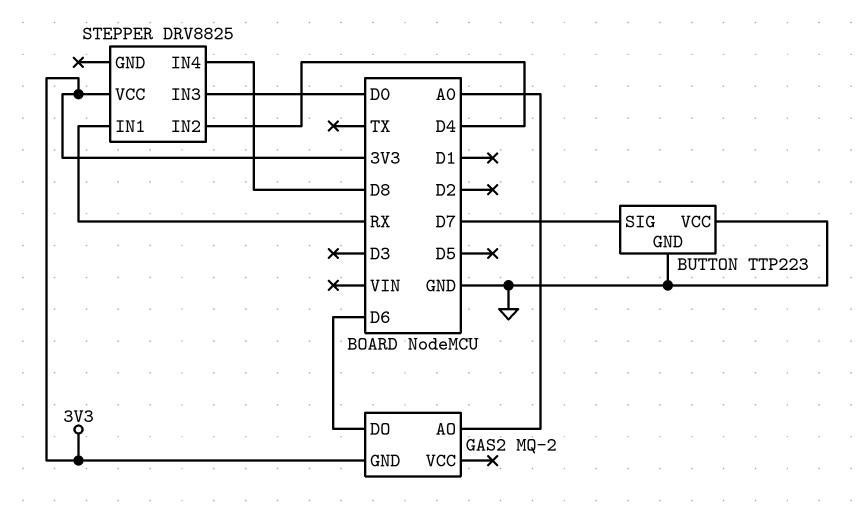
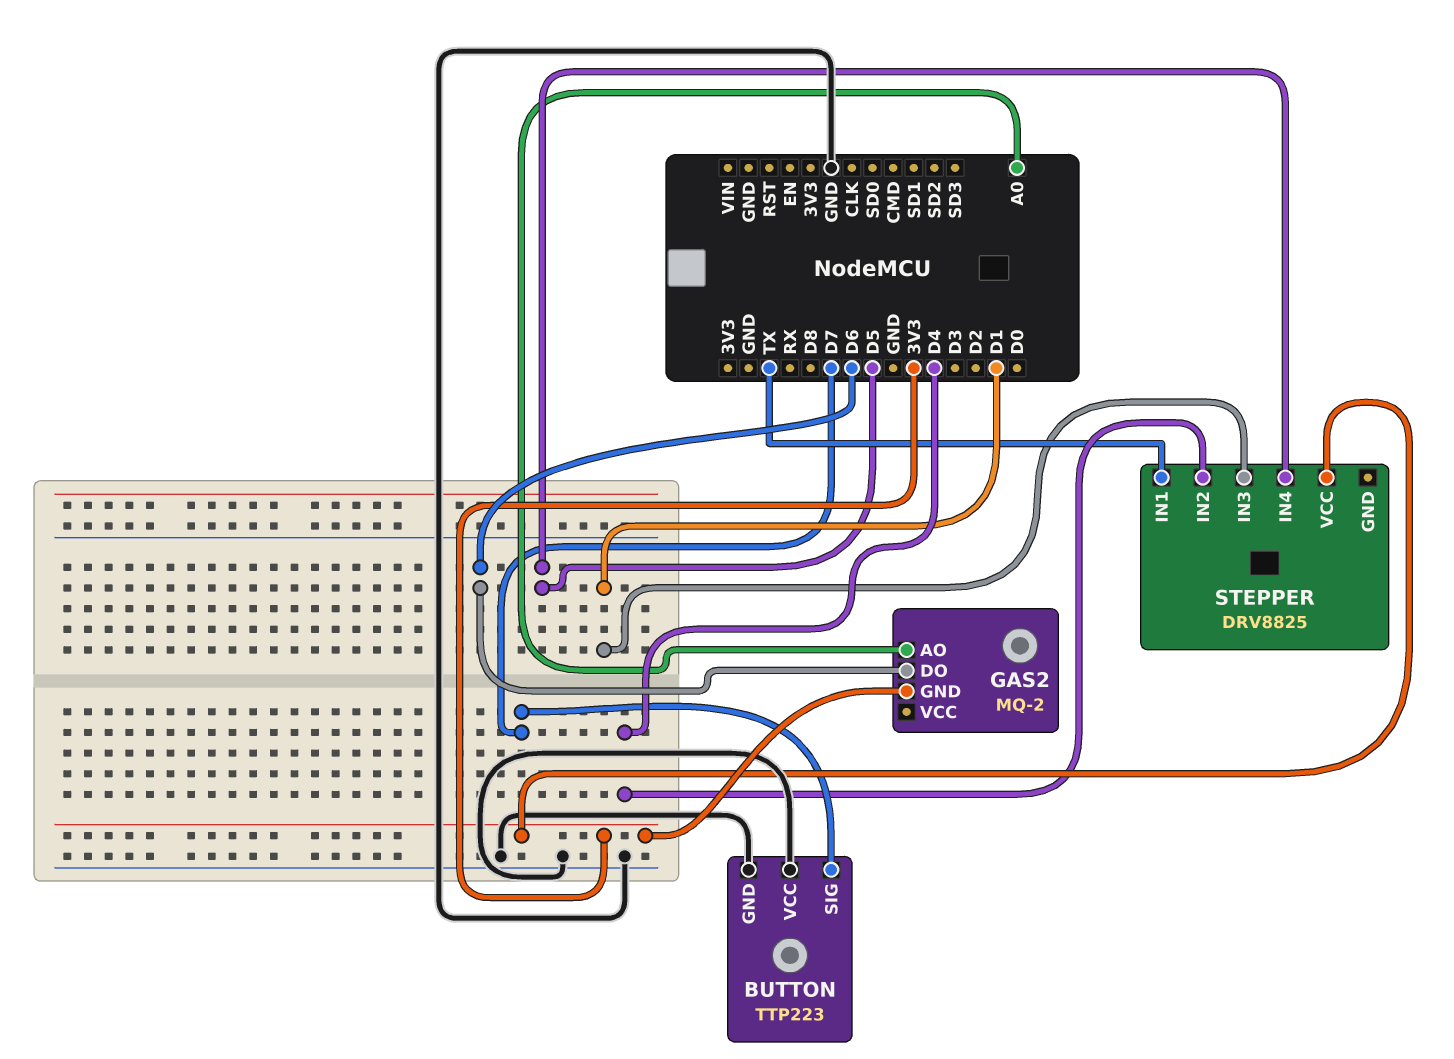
STEPPER pin IN1: RX -> TX
STEPPER pin IN3: D0 -> D1
STEPPER pin IN4: D8 -> D5

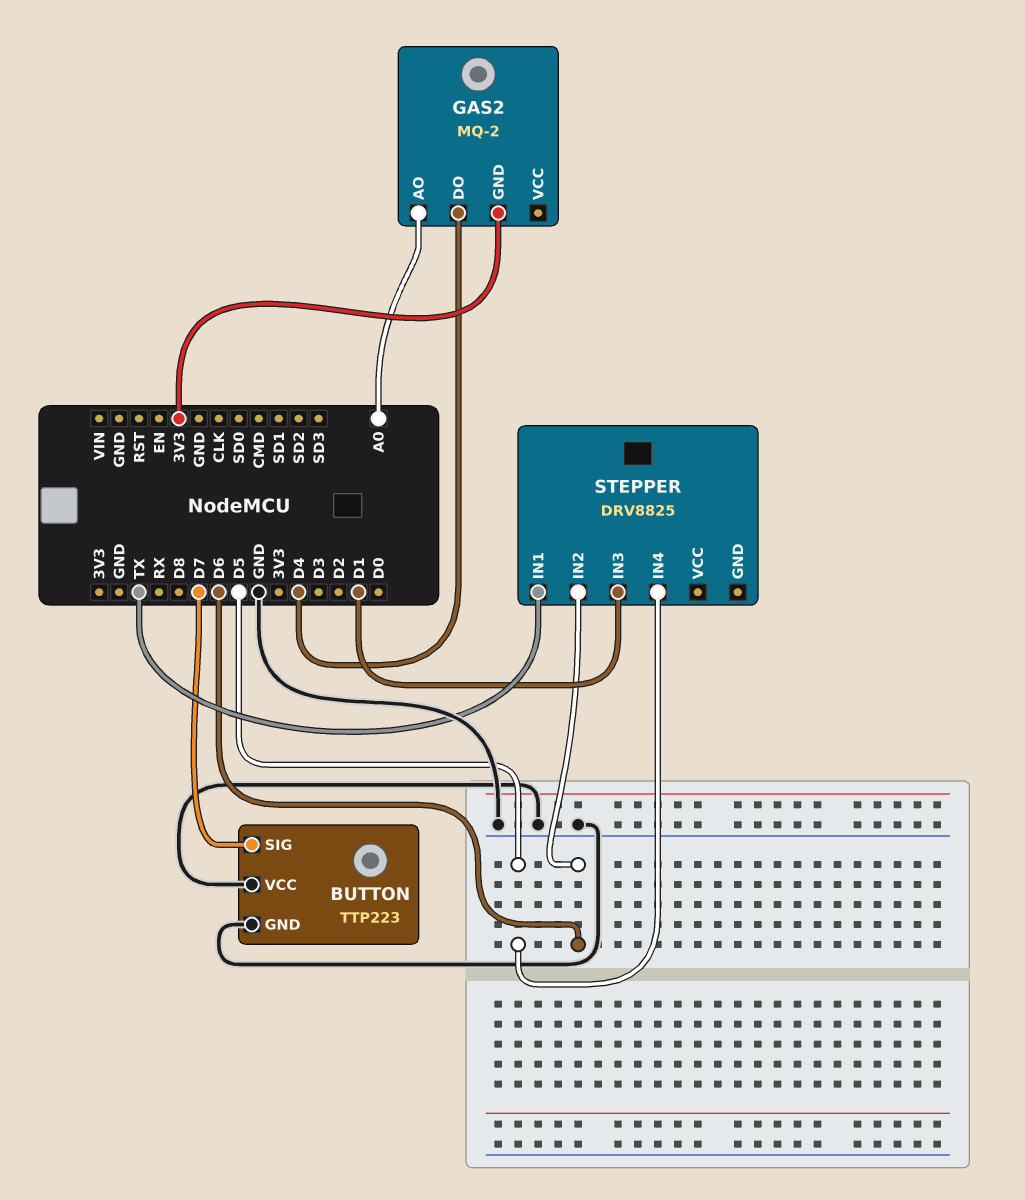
GAS2 pin DO: D6 -> D4
STEPPER pin IN2: D4 -> D6
STEPPER pin VCC: 3V3 -> none

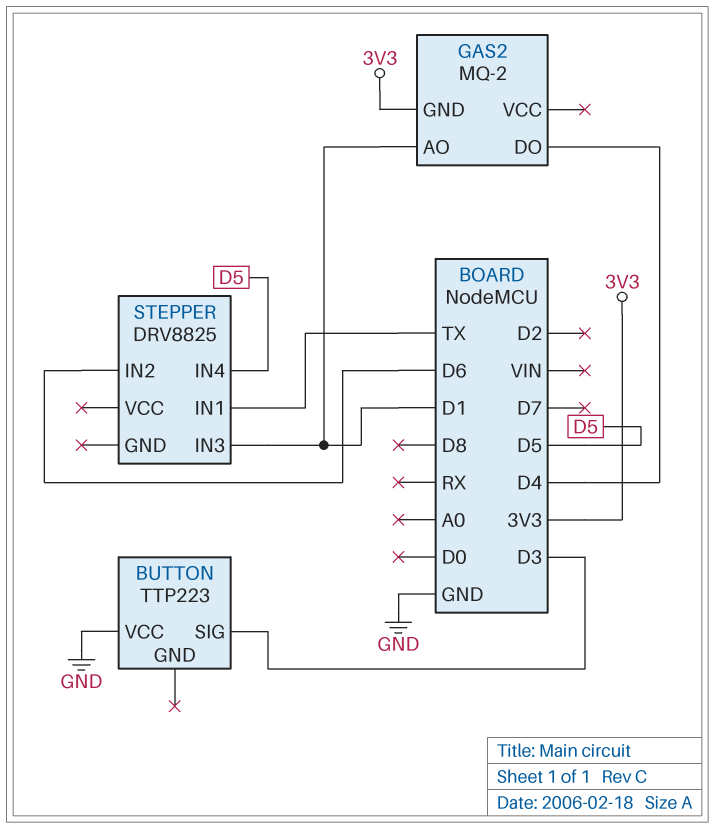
BUTTON pin GND: GND -> none
BUTTON pin SIG: D7 -> D3
GAS2 pin AO: A0 -> D1

